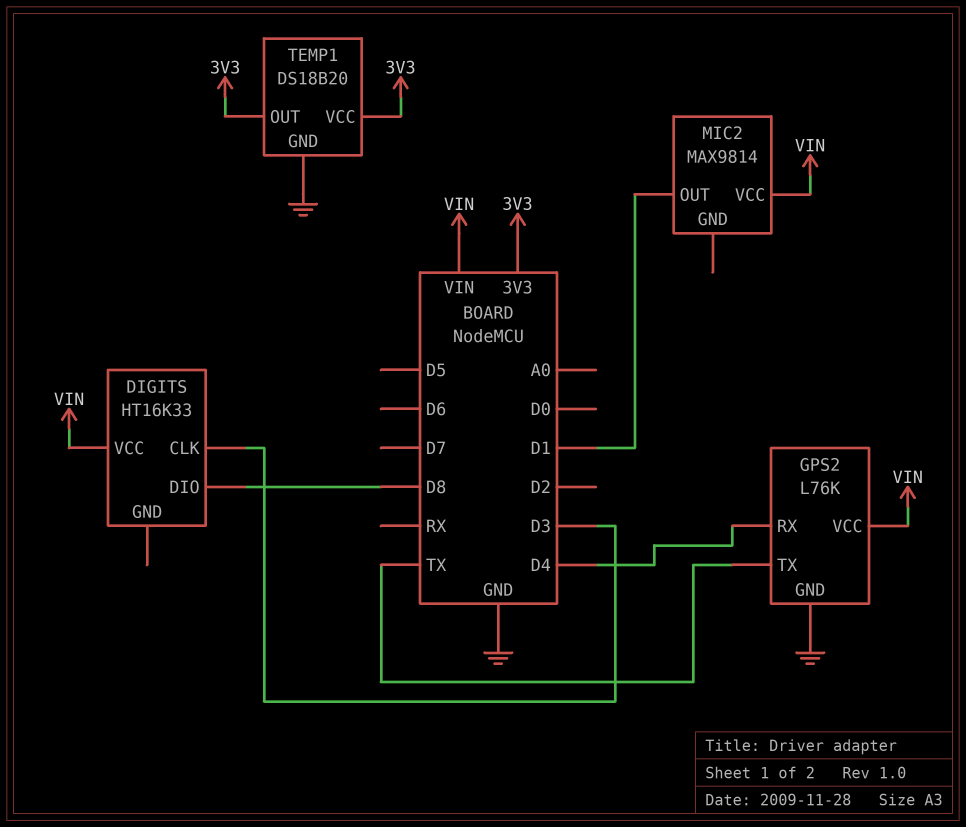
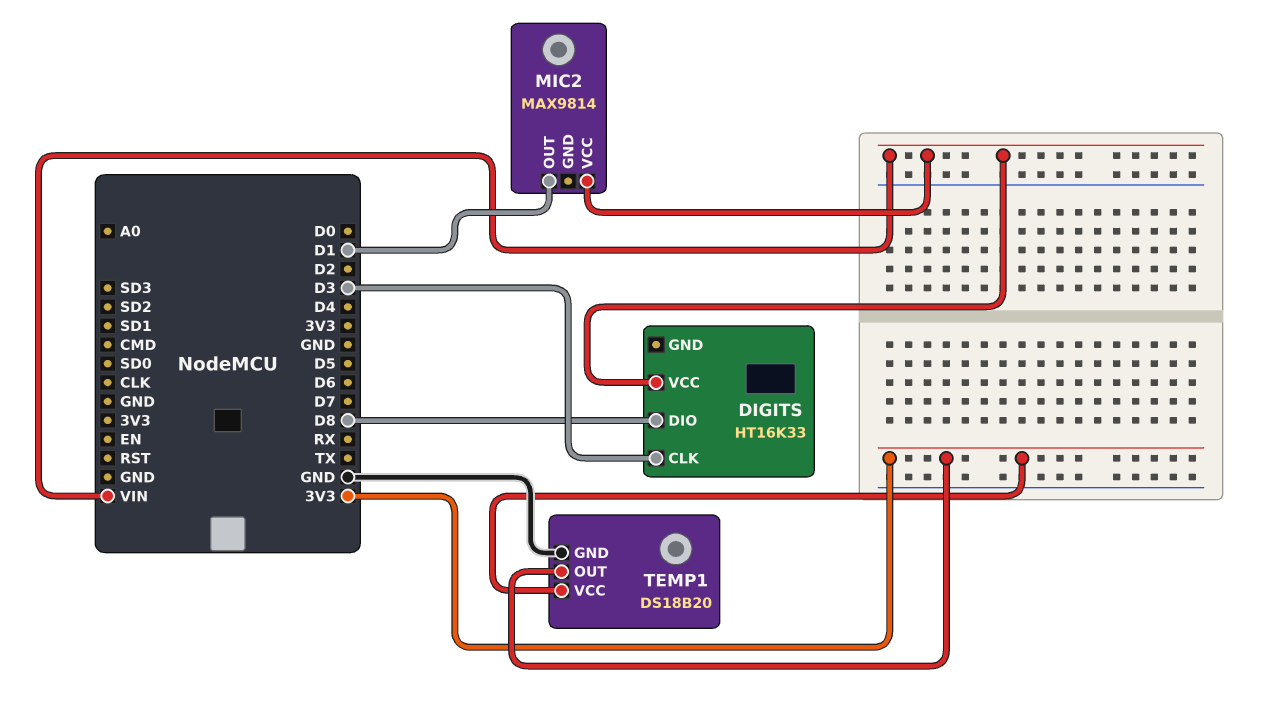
GPS2: L76K -> none
GPS2 pin GND: GND -> none
GPS2 pin RX: D4 -> none
GPS2 pin TX: TX -> none
GPS2 pin VCC: VIN -> none

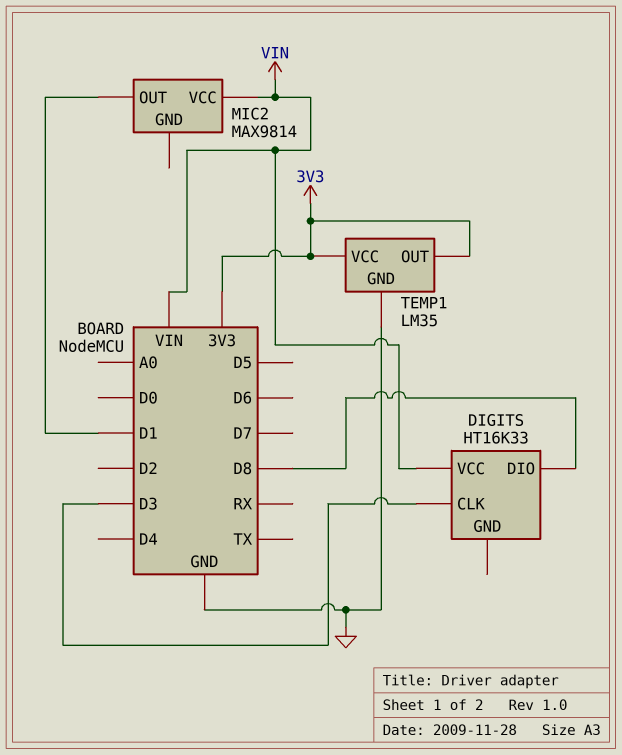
TEMP1: DS18B20 -> LM35

